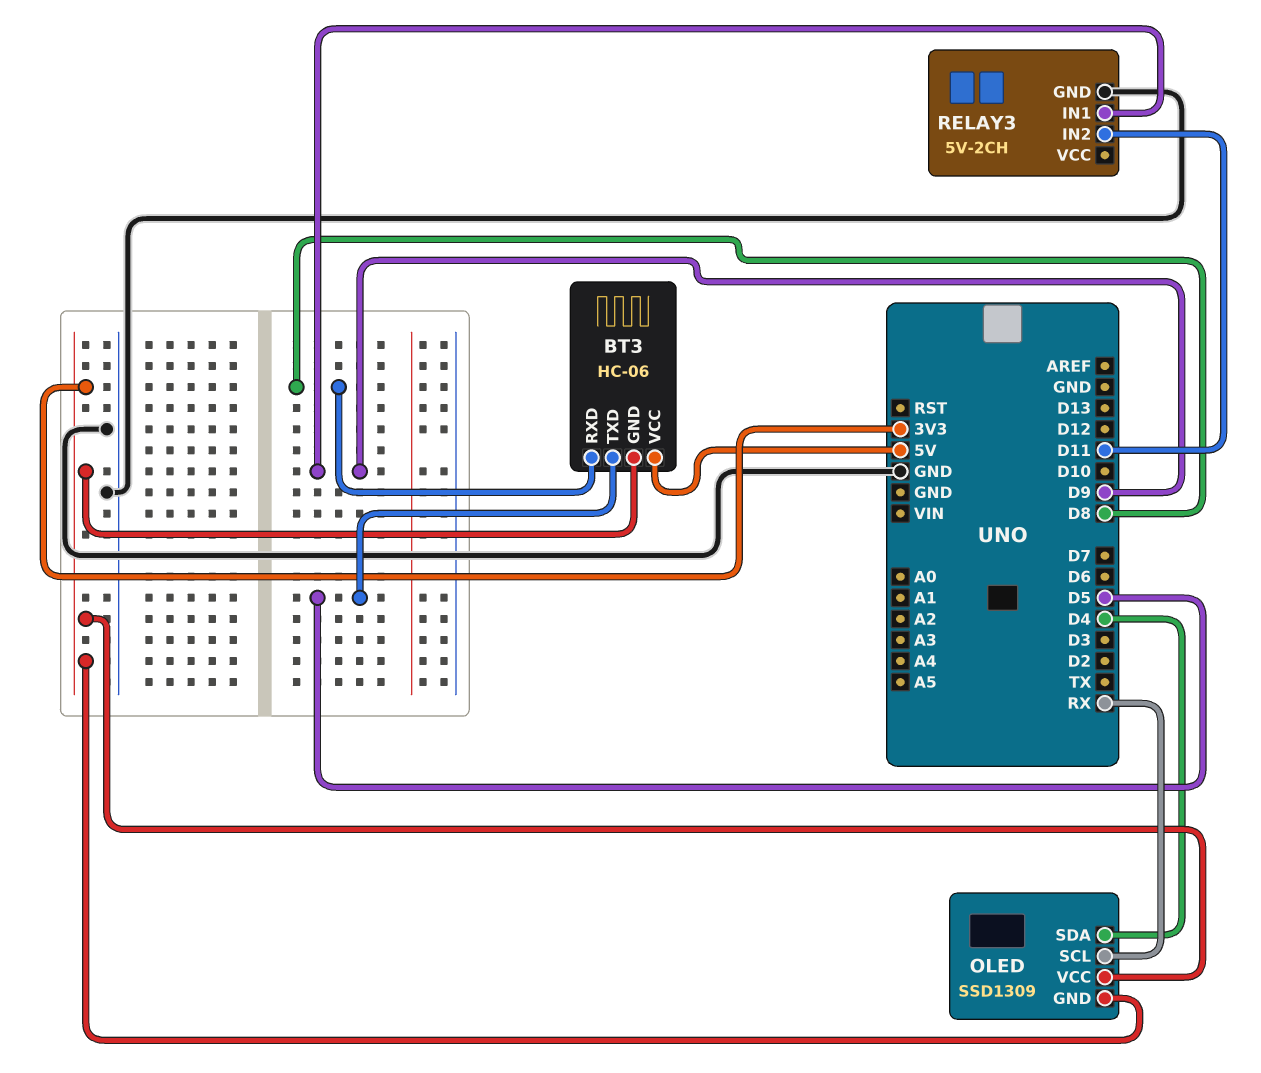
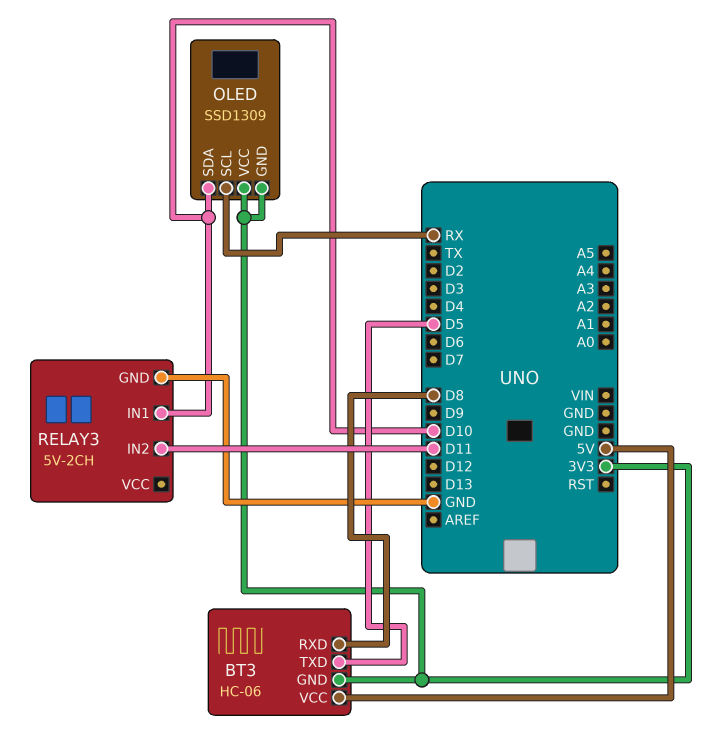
OLED pin SDA: D4 -> D10
RELAY3 pin IN1: D9 -> D10

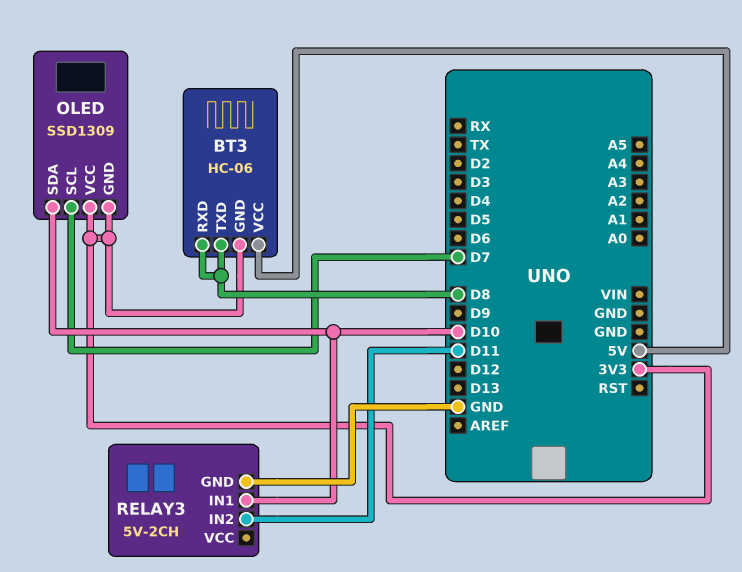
BT3 pin TXD: D5 -> D8
OLED pin SCL: RX -> D7

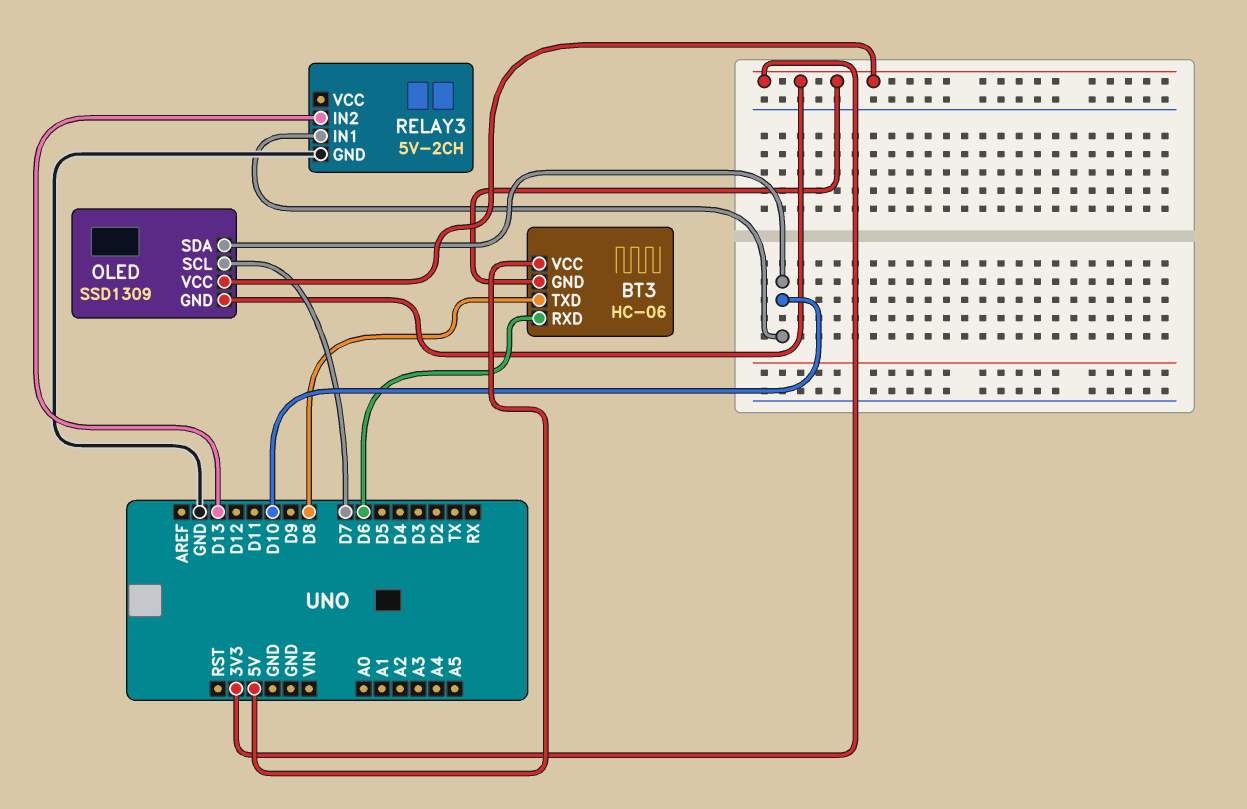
BT3 pin RXD: D8 -> D6
RELAY3 pin IN2: D11 -> D13

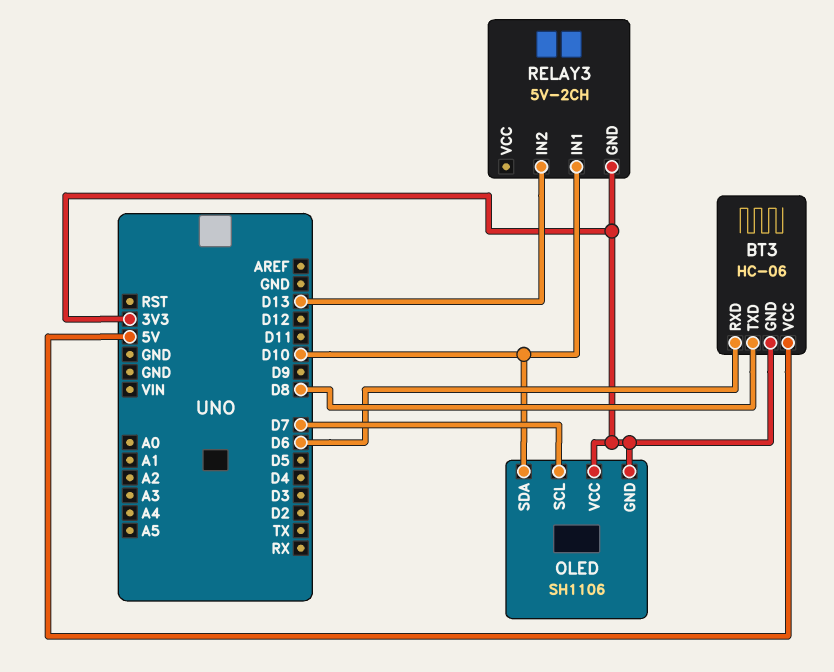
OLED: SSD1309 -> SH1106
RELAY3 pin GND: GND -> 3V3

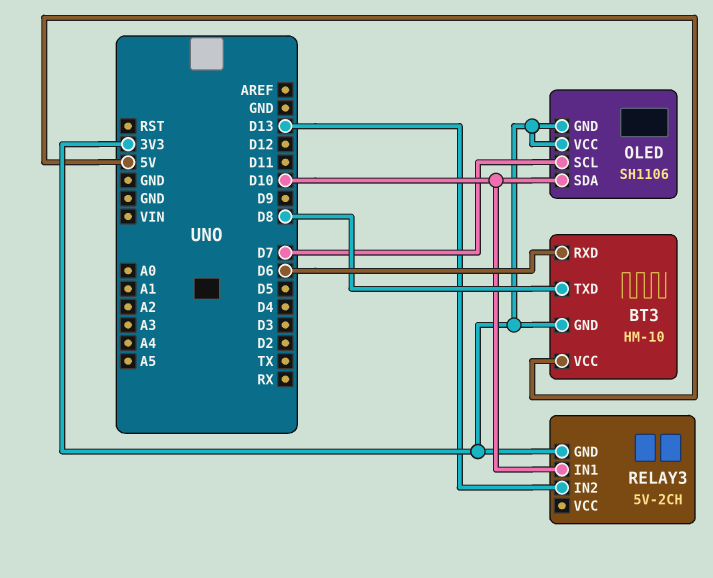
BT3: HC-06 -> HM-10

